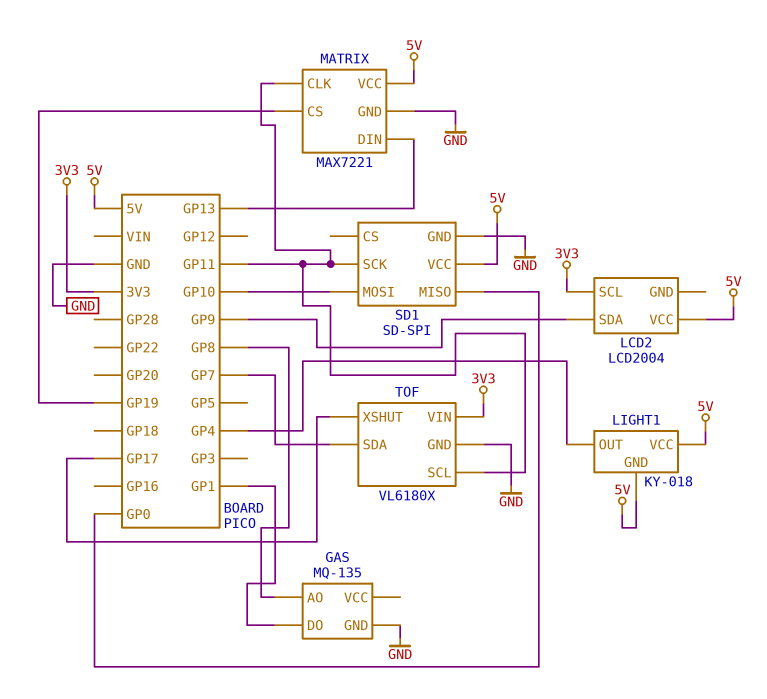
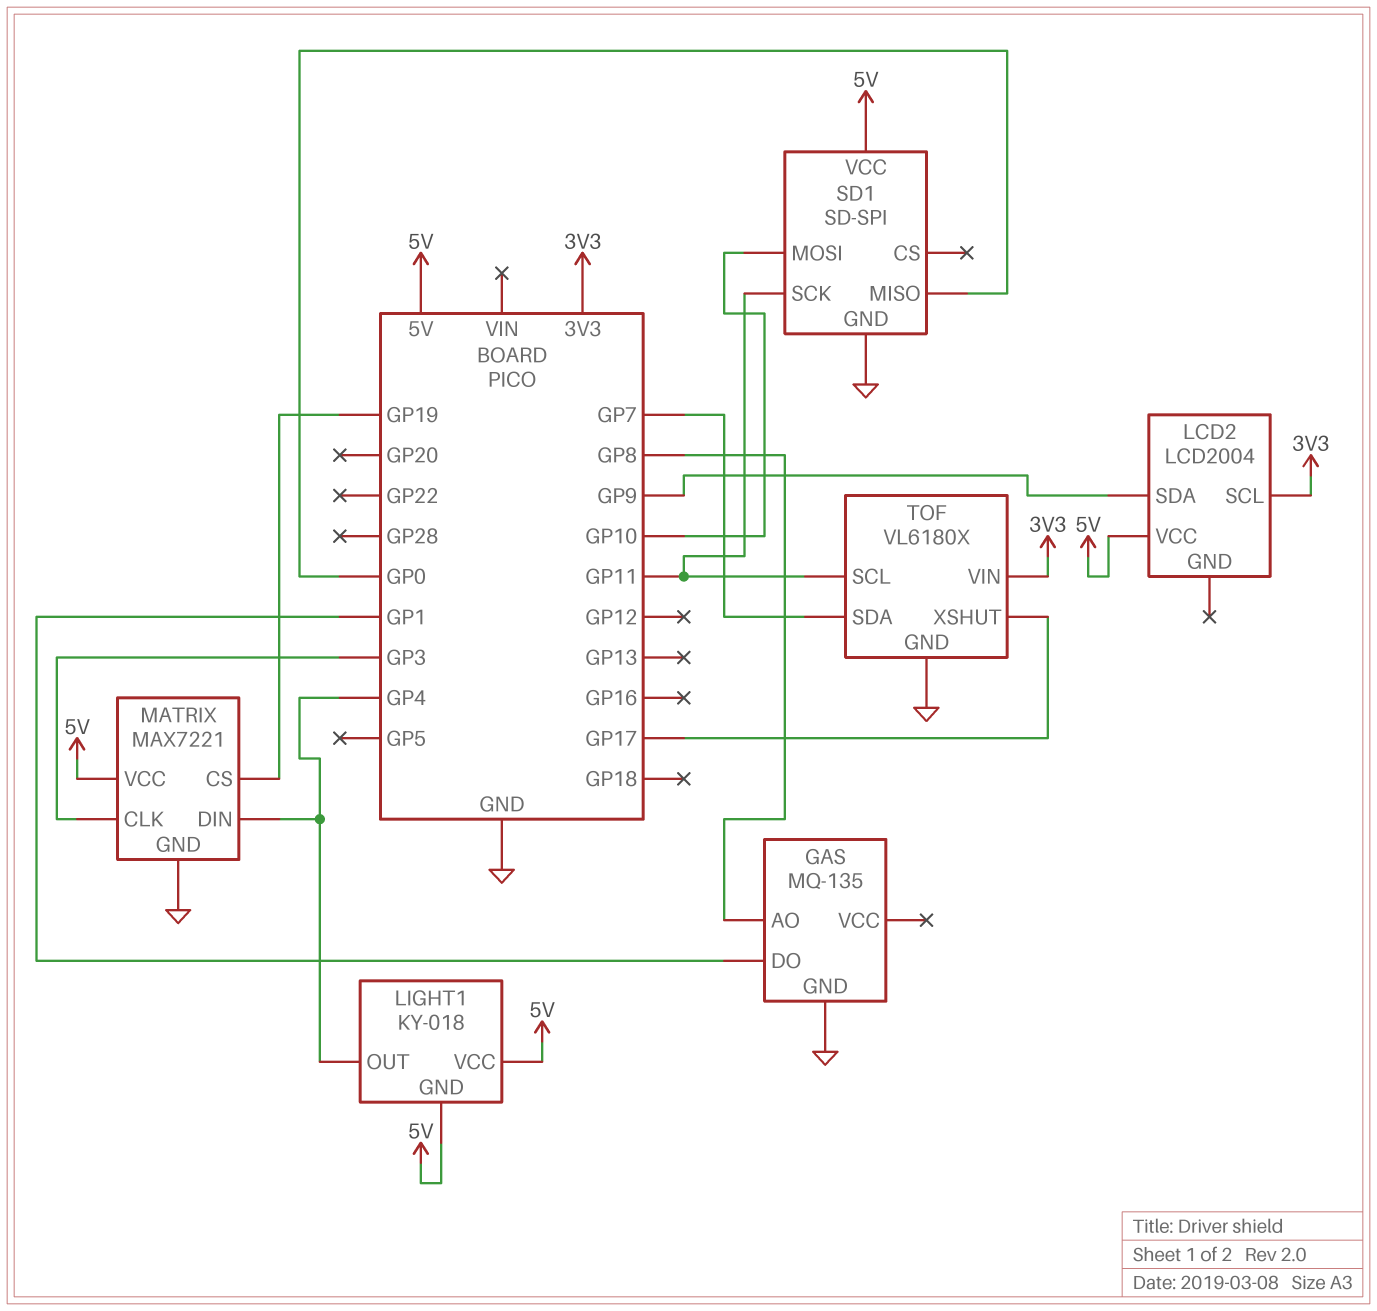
MATRIX pin CLK: GP11 -> GP3
MATRIX pin DIN: GP13 -> GP4

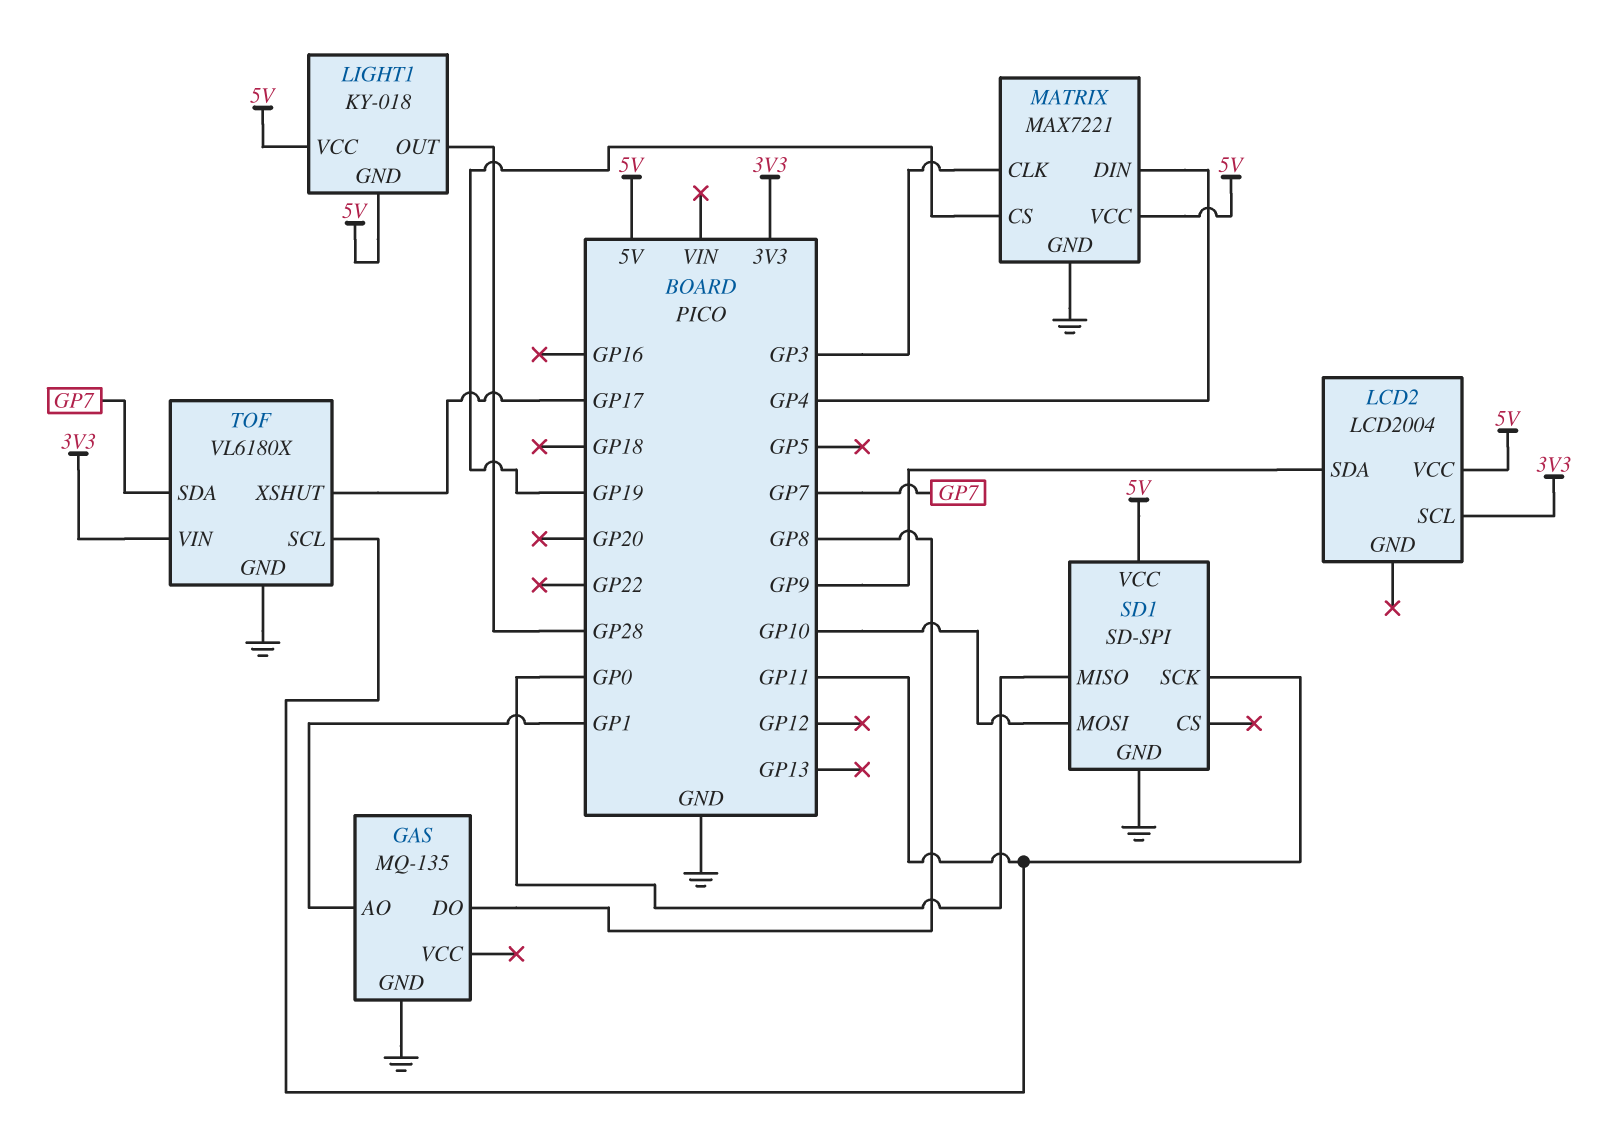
GAS pin AO: GP8 -> GP1
GAS pin DO: GP1 -> GP8
LIGHT1 pin OUT: GP4 -> GP28

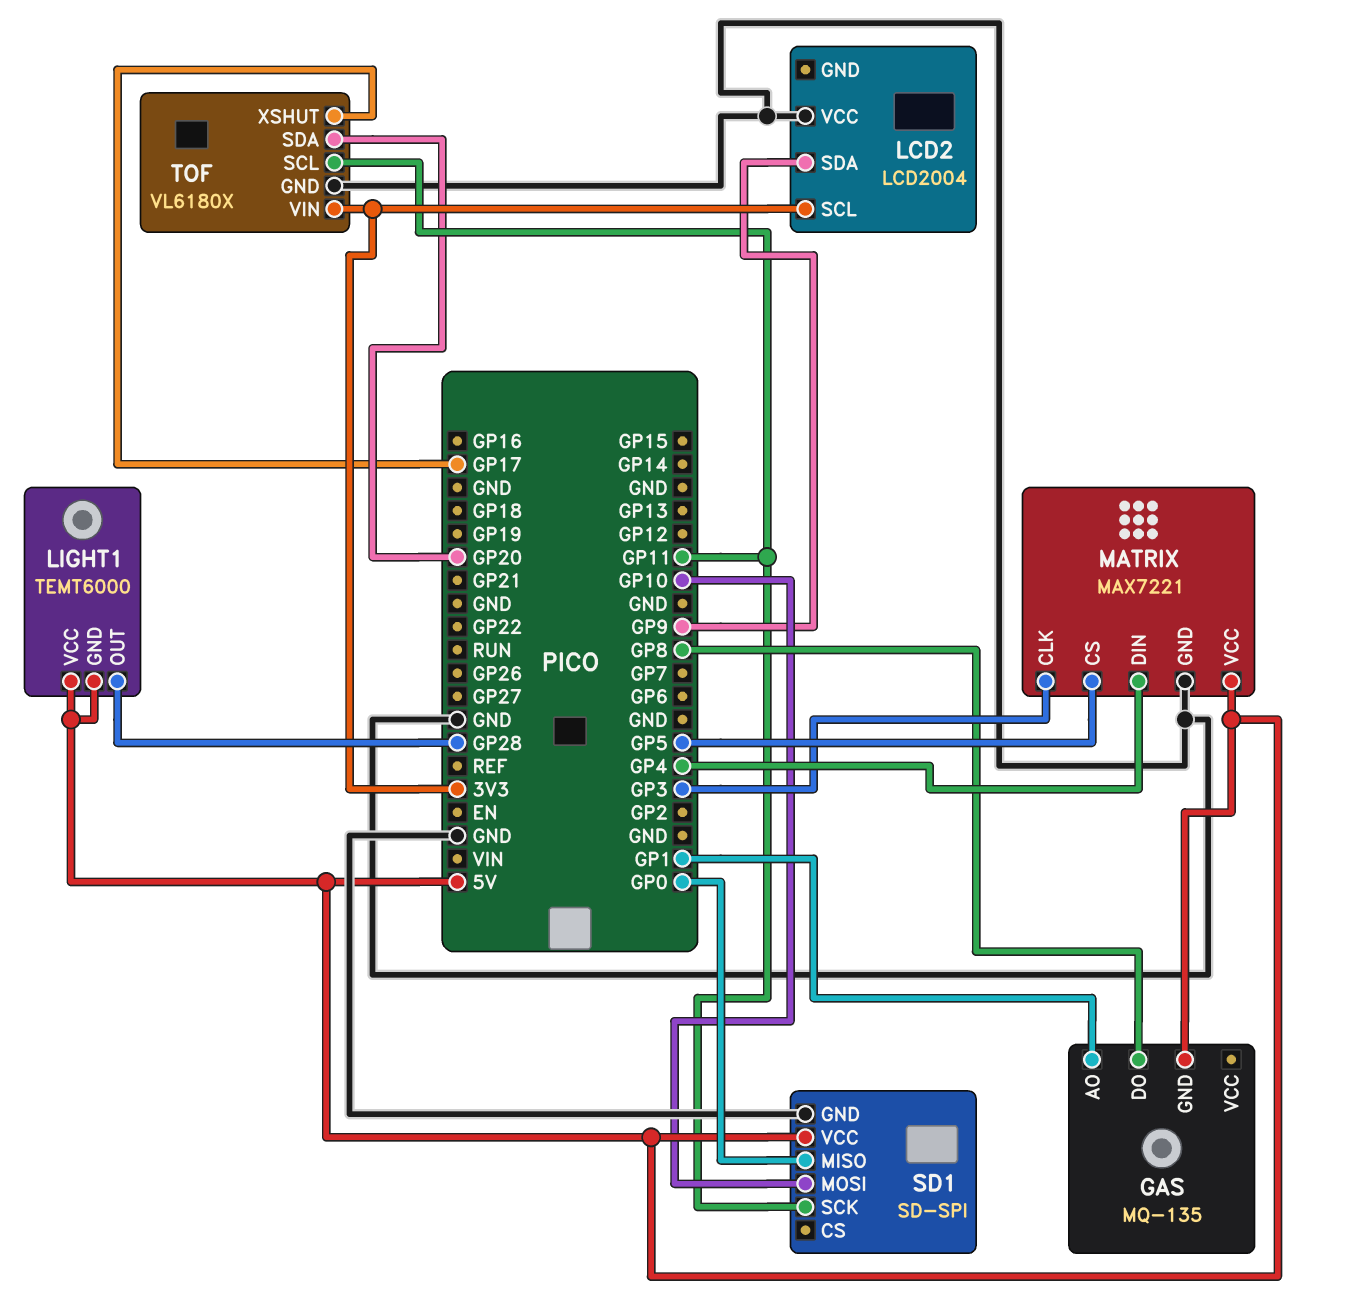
GAS pin GND: GND -> 5V
LCD2 pin VCC: 5V -> GND
LIGHT1: KY-018 -> TEMT6000
MATRIX pin CS: GP19 -> GP5
TOF pin SDA: GP7 -> GP20

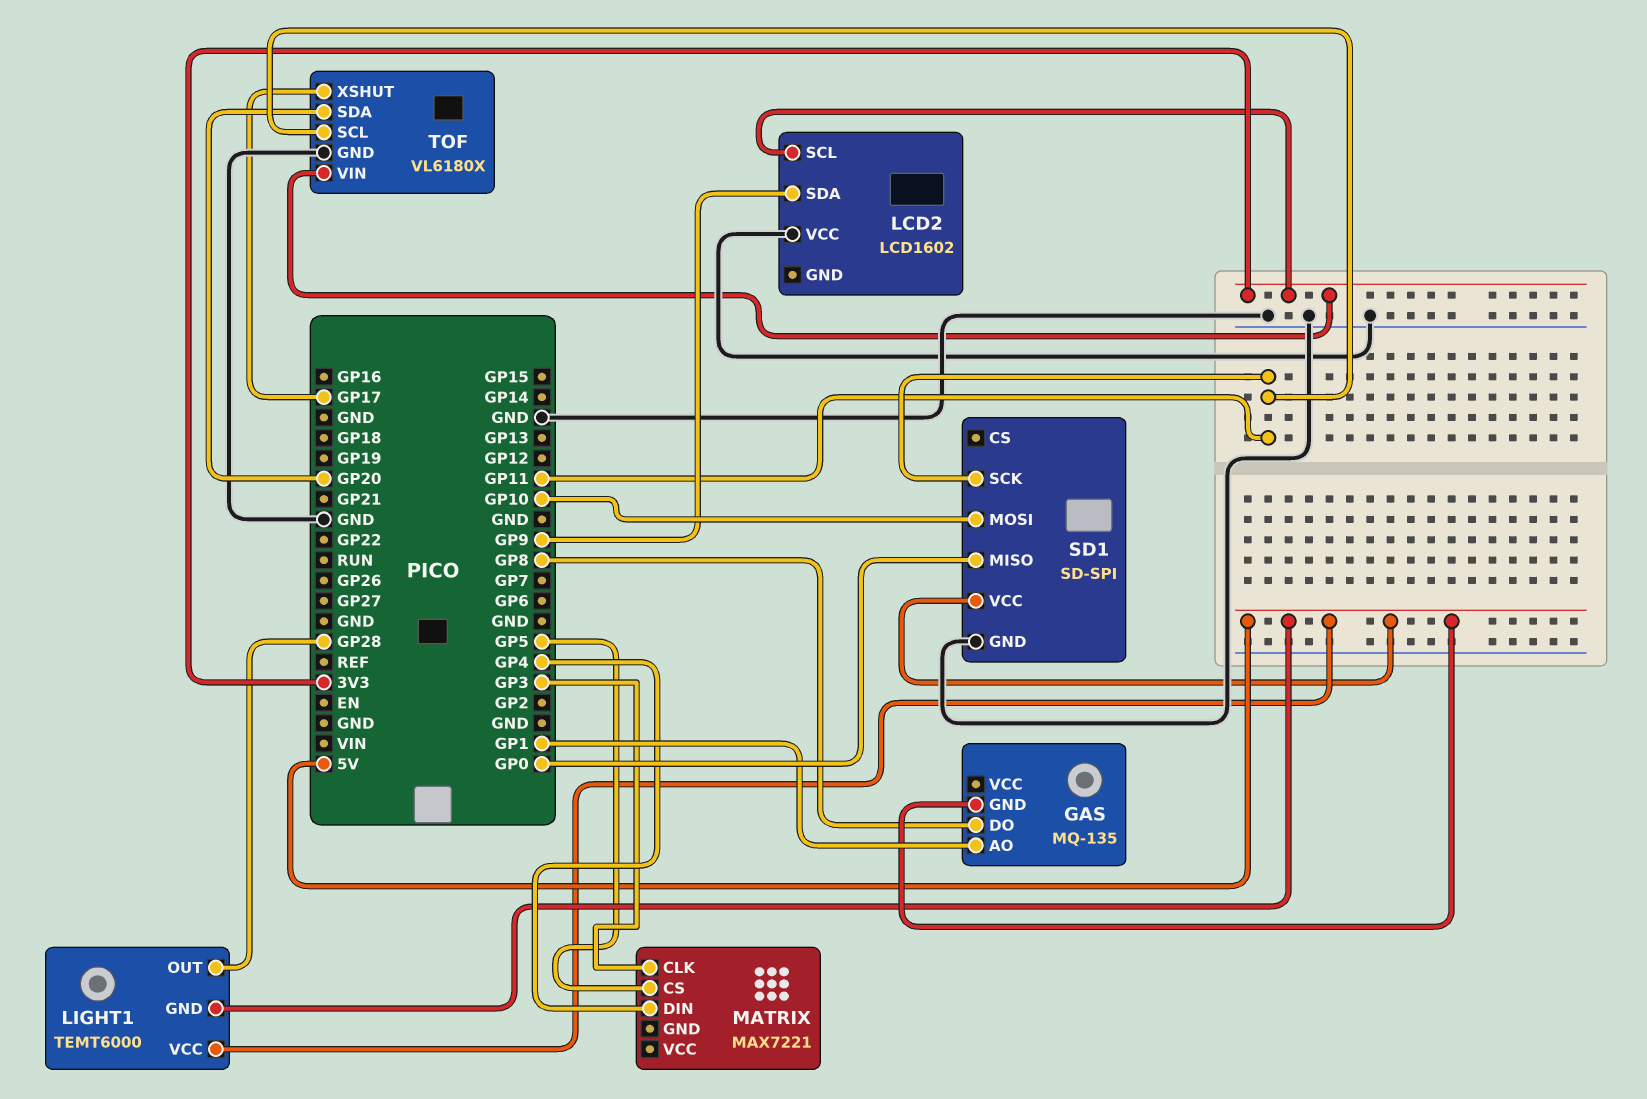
LCD2: LCD2004 -> LCD1602
MATRIX pin GND: GND -> none
MATRIX pin VCC: 5V -> none

